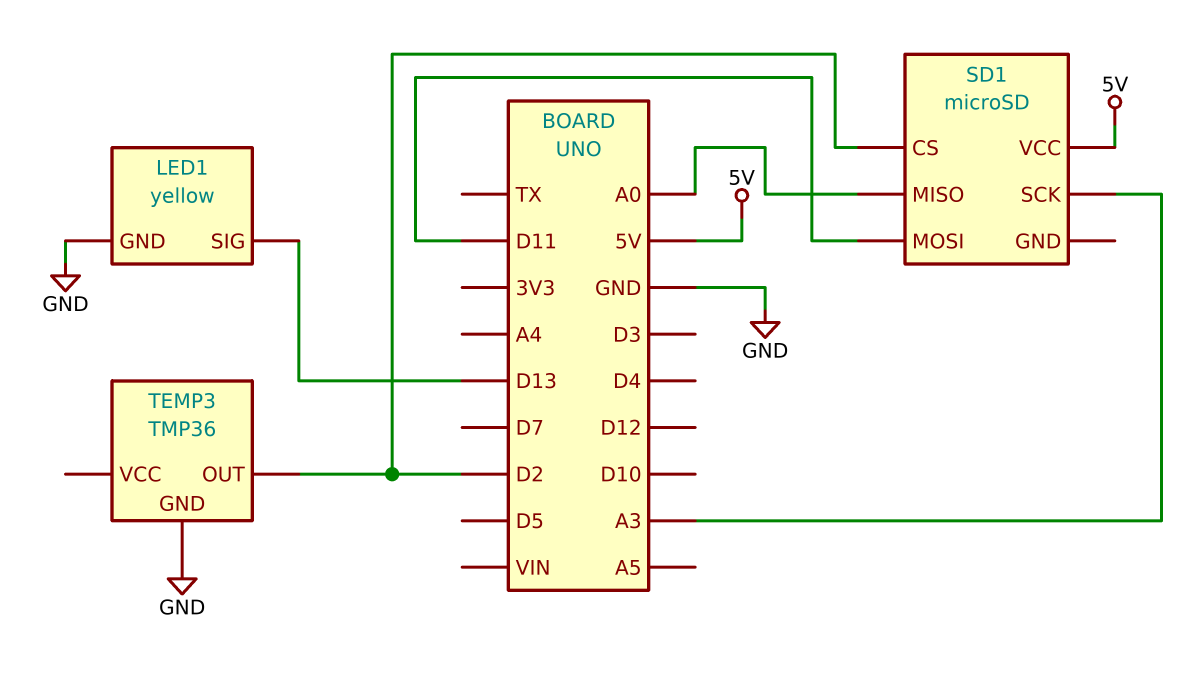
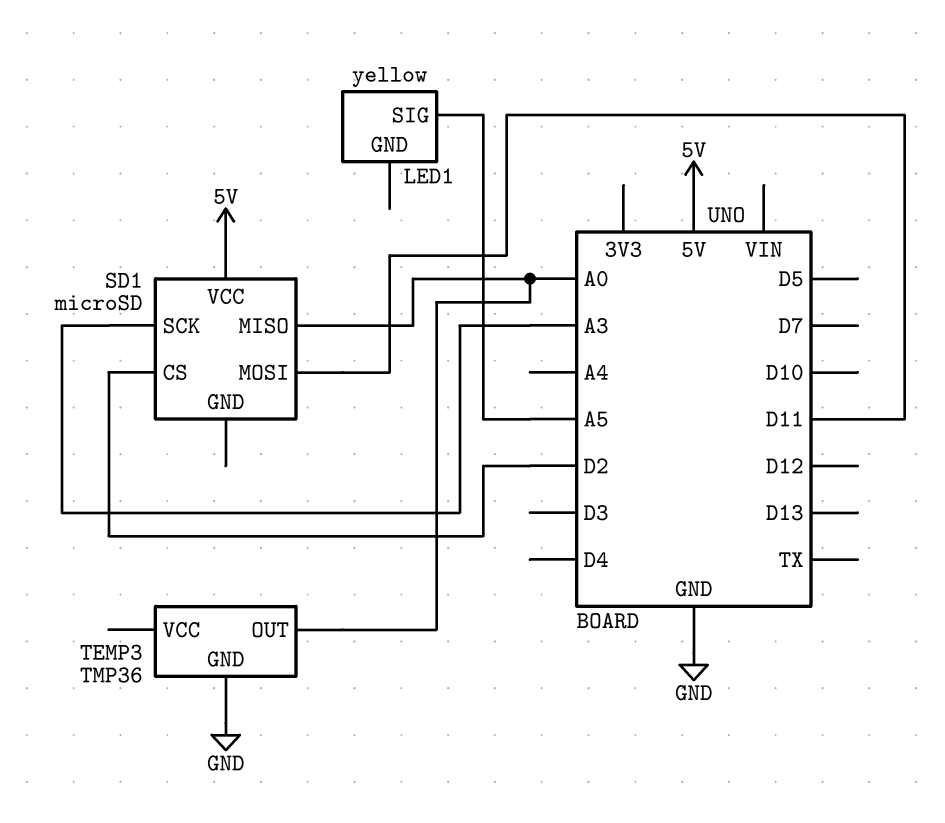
LED1 pin GND: GND -> none
LED1 pin SIG: D13 -> A5
TEMP3 pin OUT: D2 -> A0

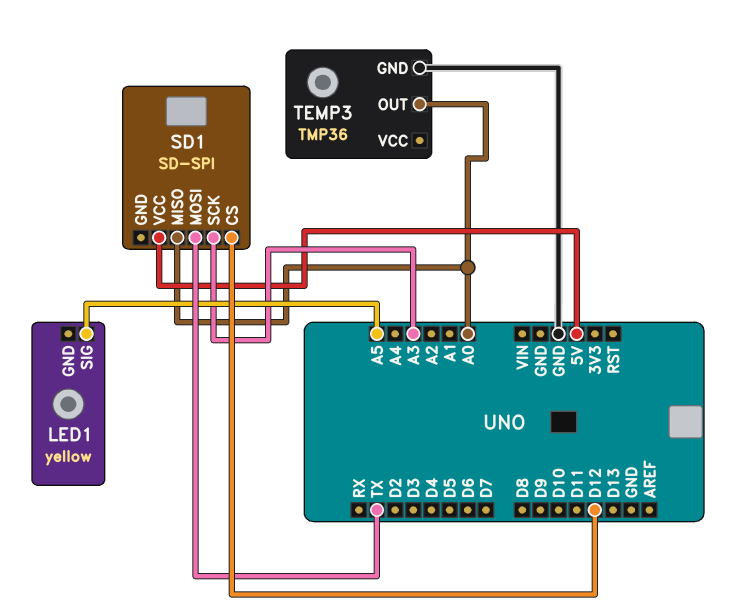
SD1: microSD -> SD-SPI
SD1 pin CS: D2 -> D12
SD1 pin MOSI: D11 -> TX

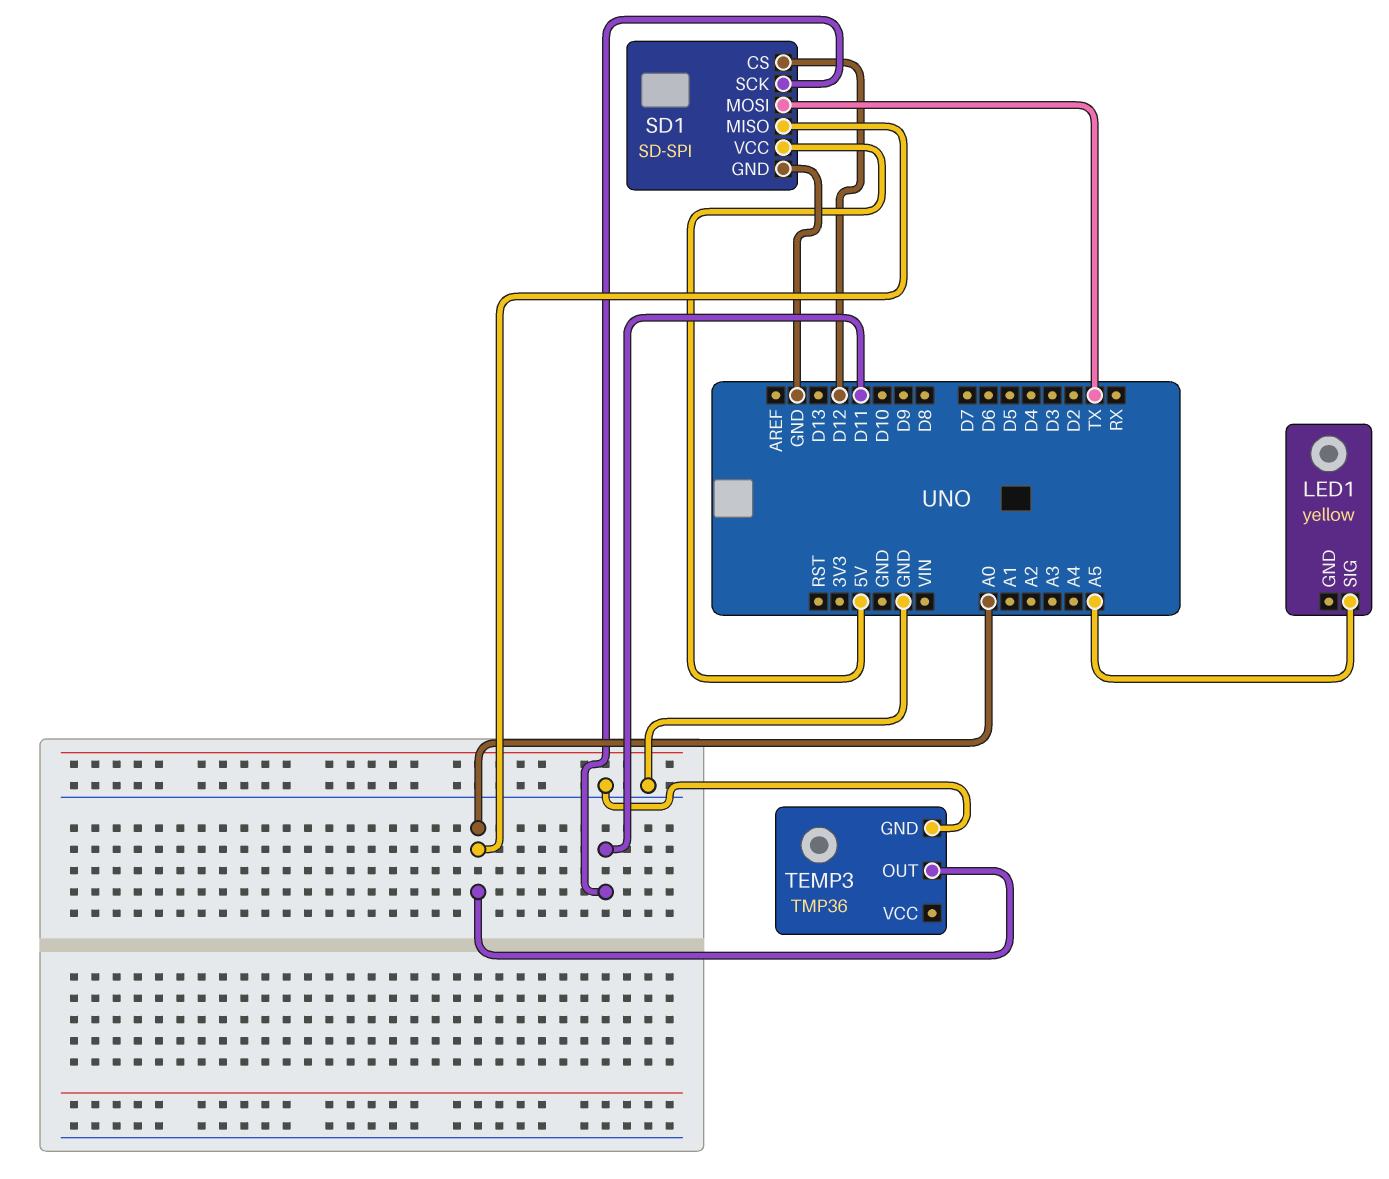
SD1 pin GND: none -> GND
SD1 pin SCK: A3 -> D11

